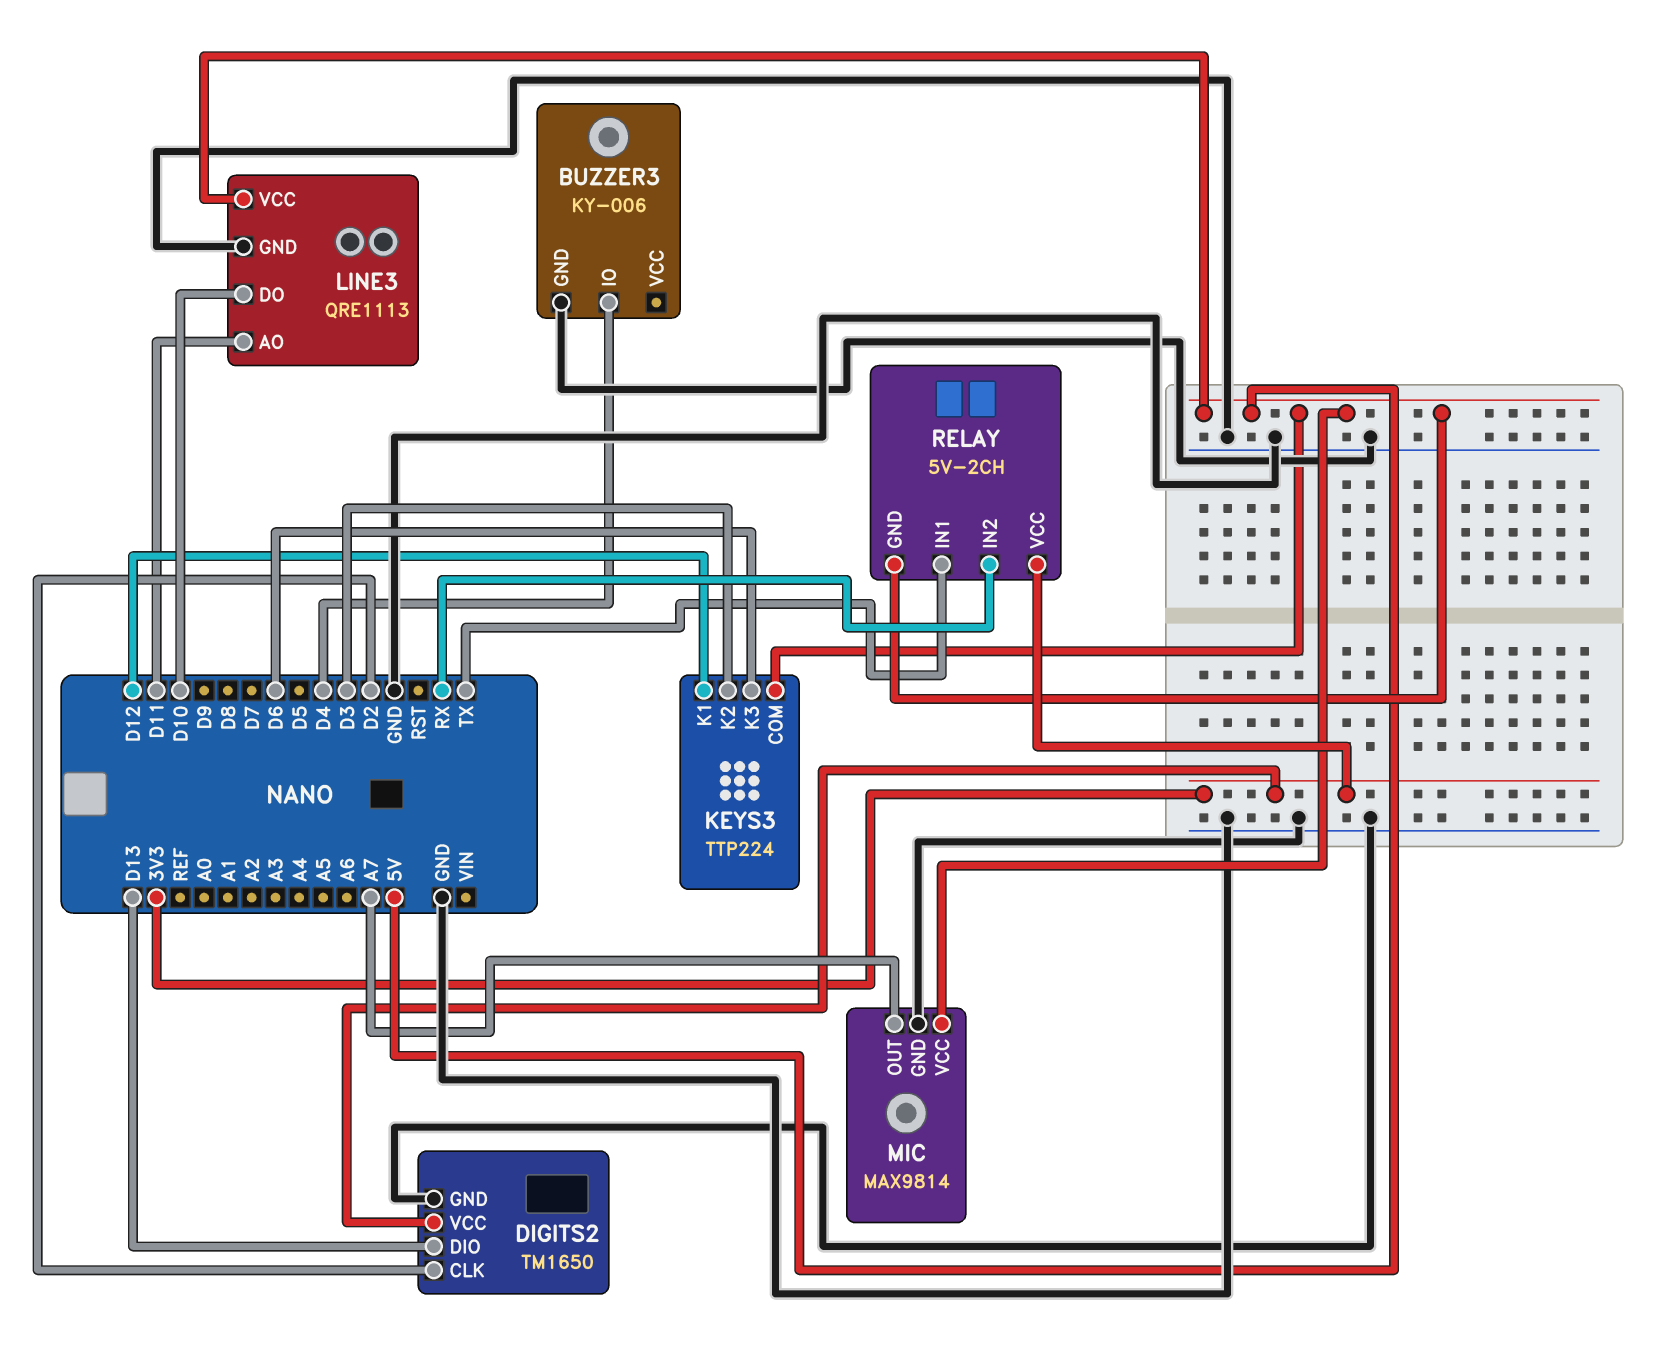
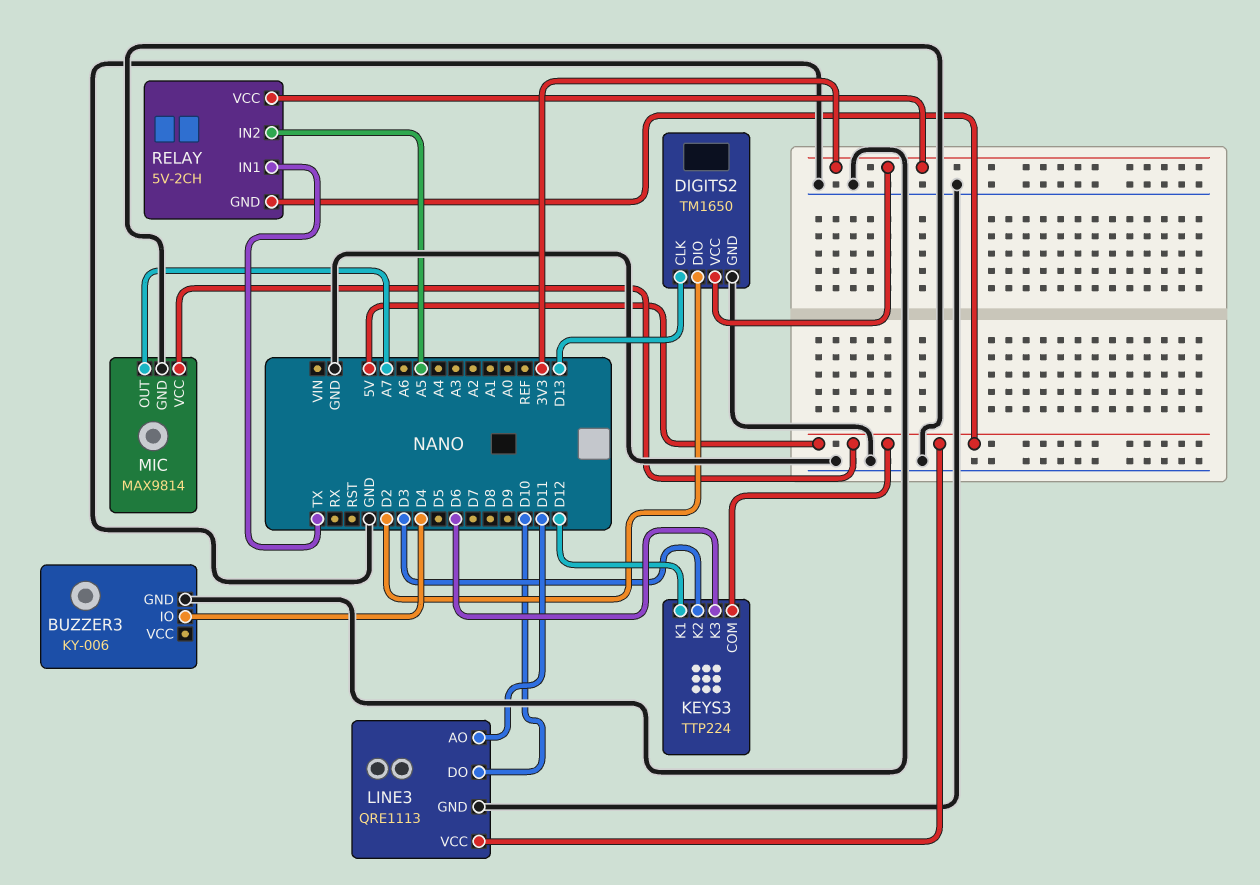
DIGITS2 pin CLK: D2 -> D13
DIGITS2 pin DIO: D13 -> D2
RELAY pin IN2: RX -> A5

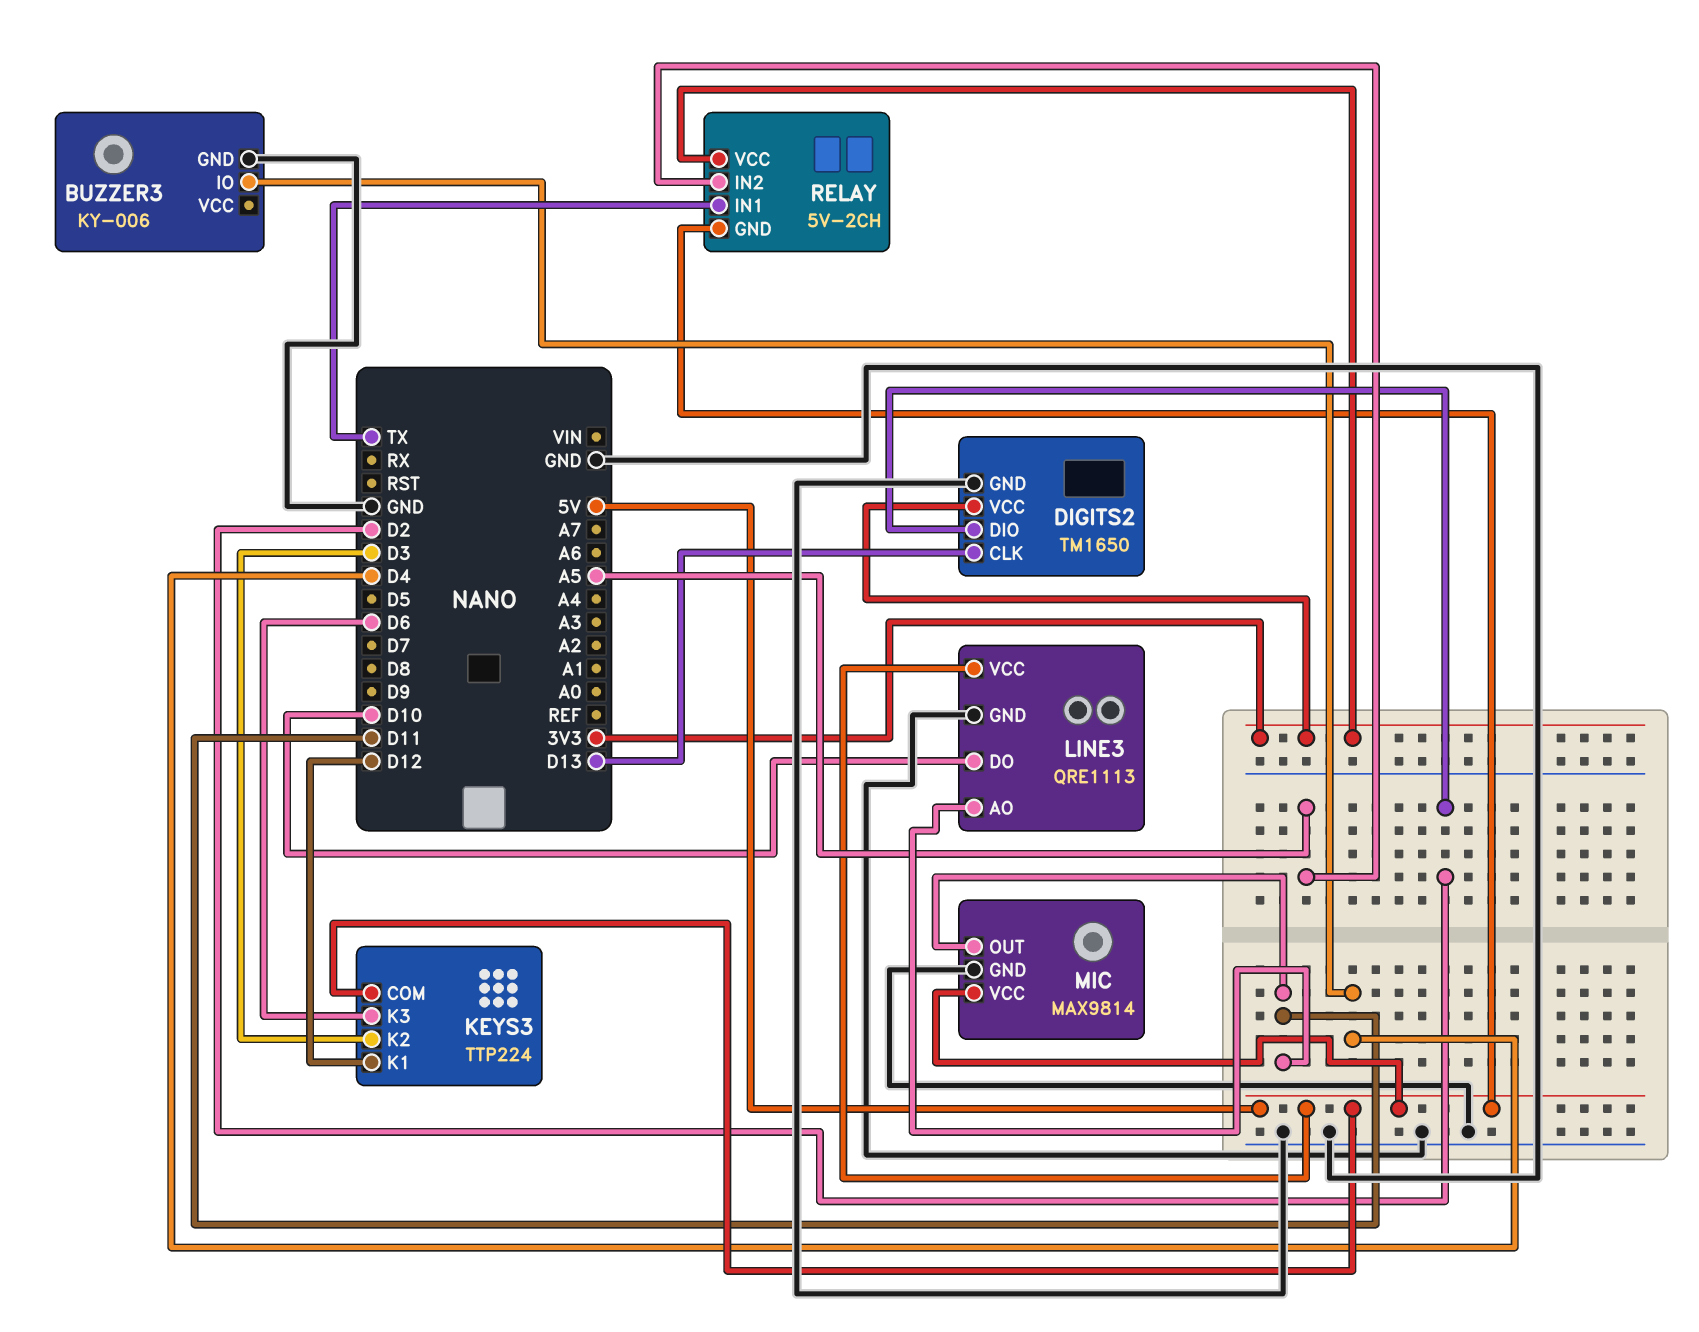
MIC pin OUT: A7 -> D11

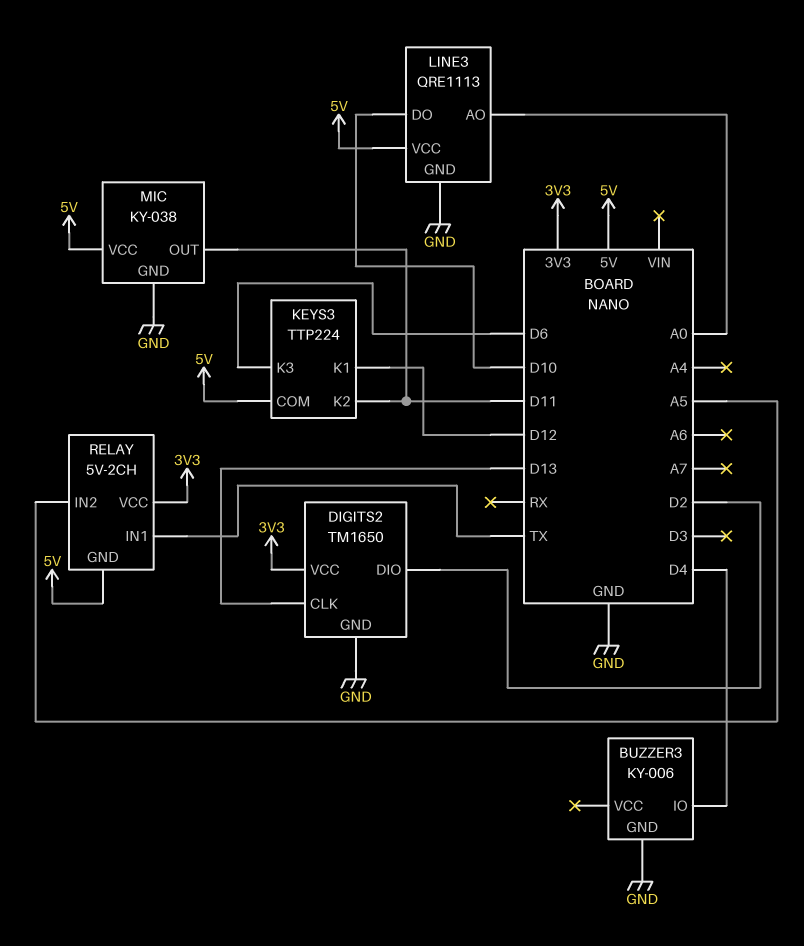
KEYS3 pin K2: D3 -> D11
LINE3 pin AO: D11 -> A0
MIC: MAX9814 -> KY-038

